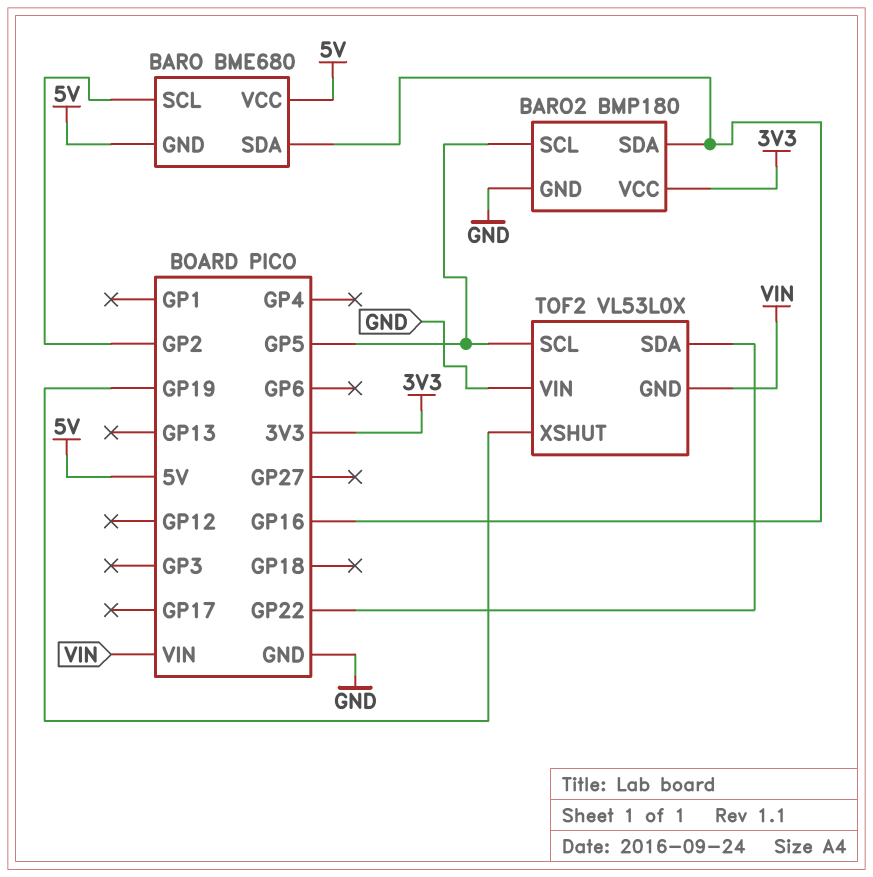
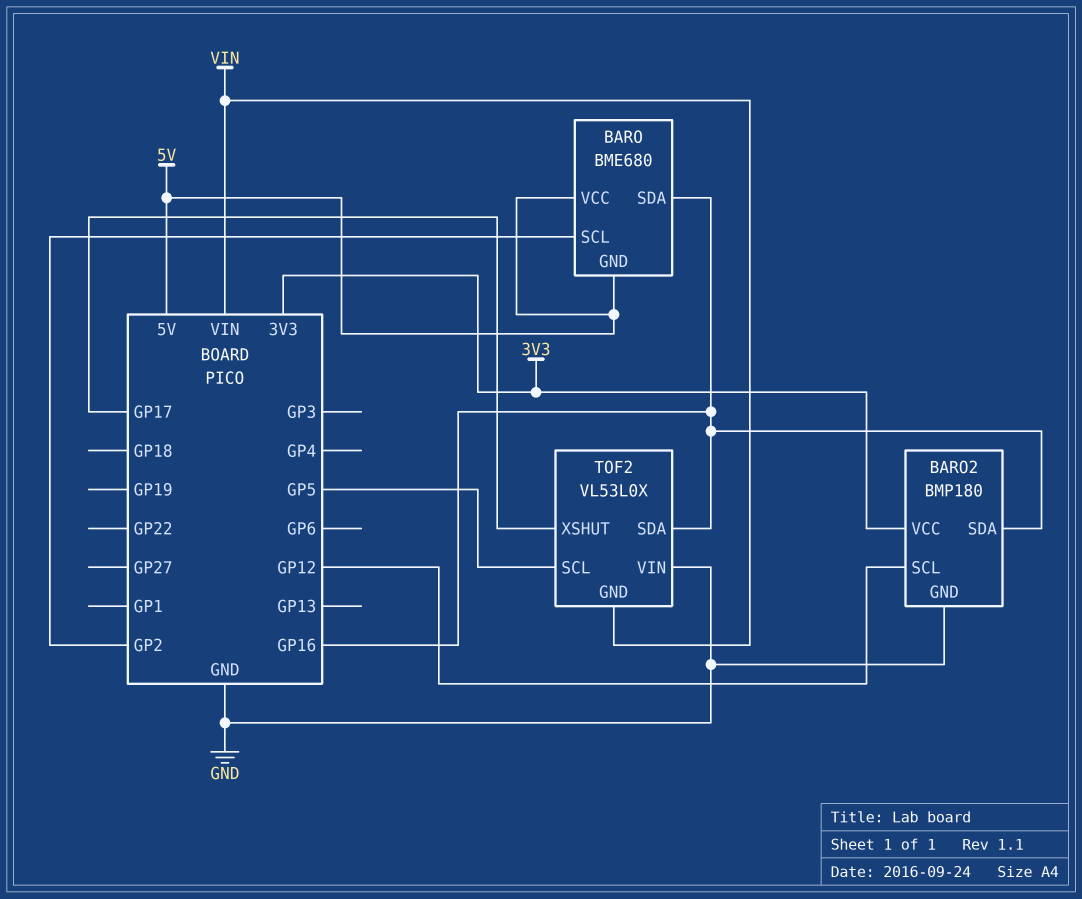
BARO2 pin SCL: GP5 -> GP12
TOF2 pin SDA: GP22 -> GP16
TOF2 pin XSHUT: GP19 -> GP17

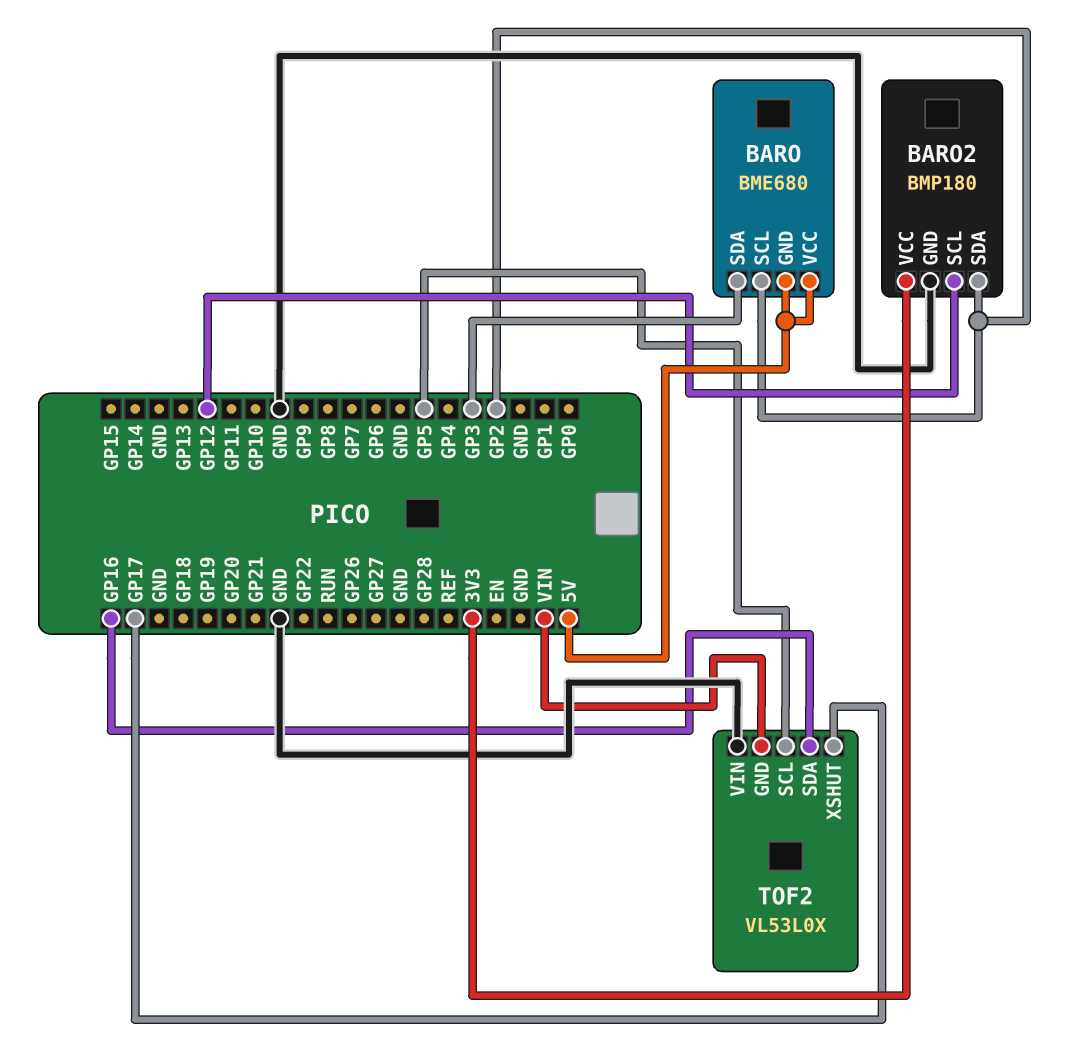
BARO pin SDA: GP16 -> GP3
BARO2 pin SDA: GP16 -> GP2

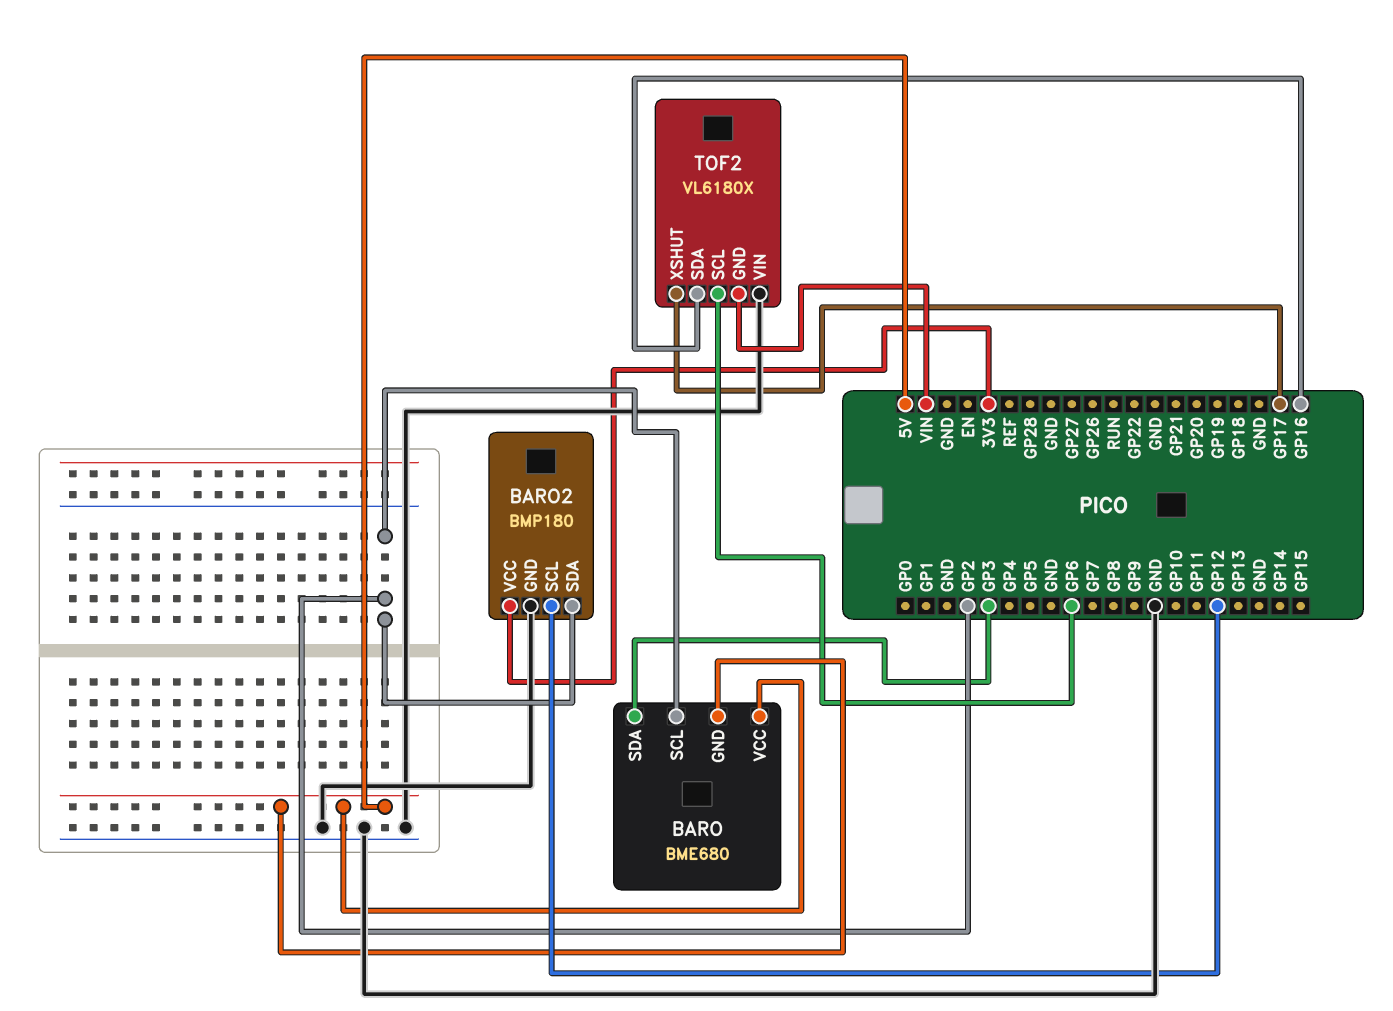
TOF2: VL53L0X -> VL6180X
TOF2 pin SCL: GP5 -> GP6

